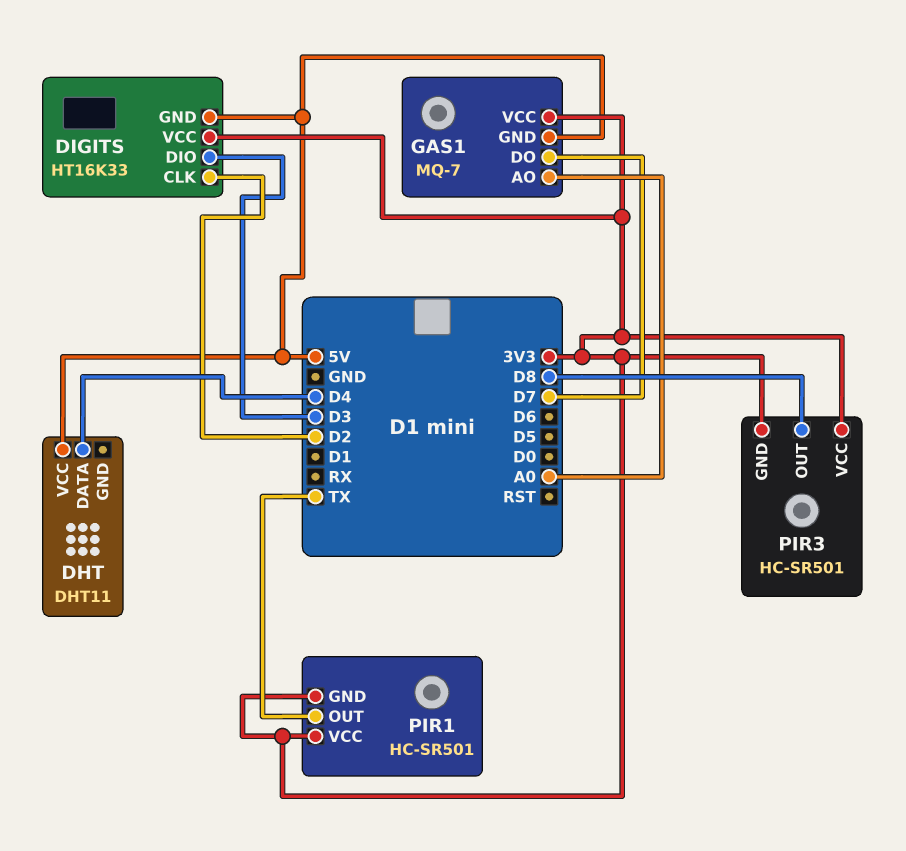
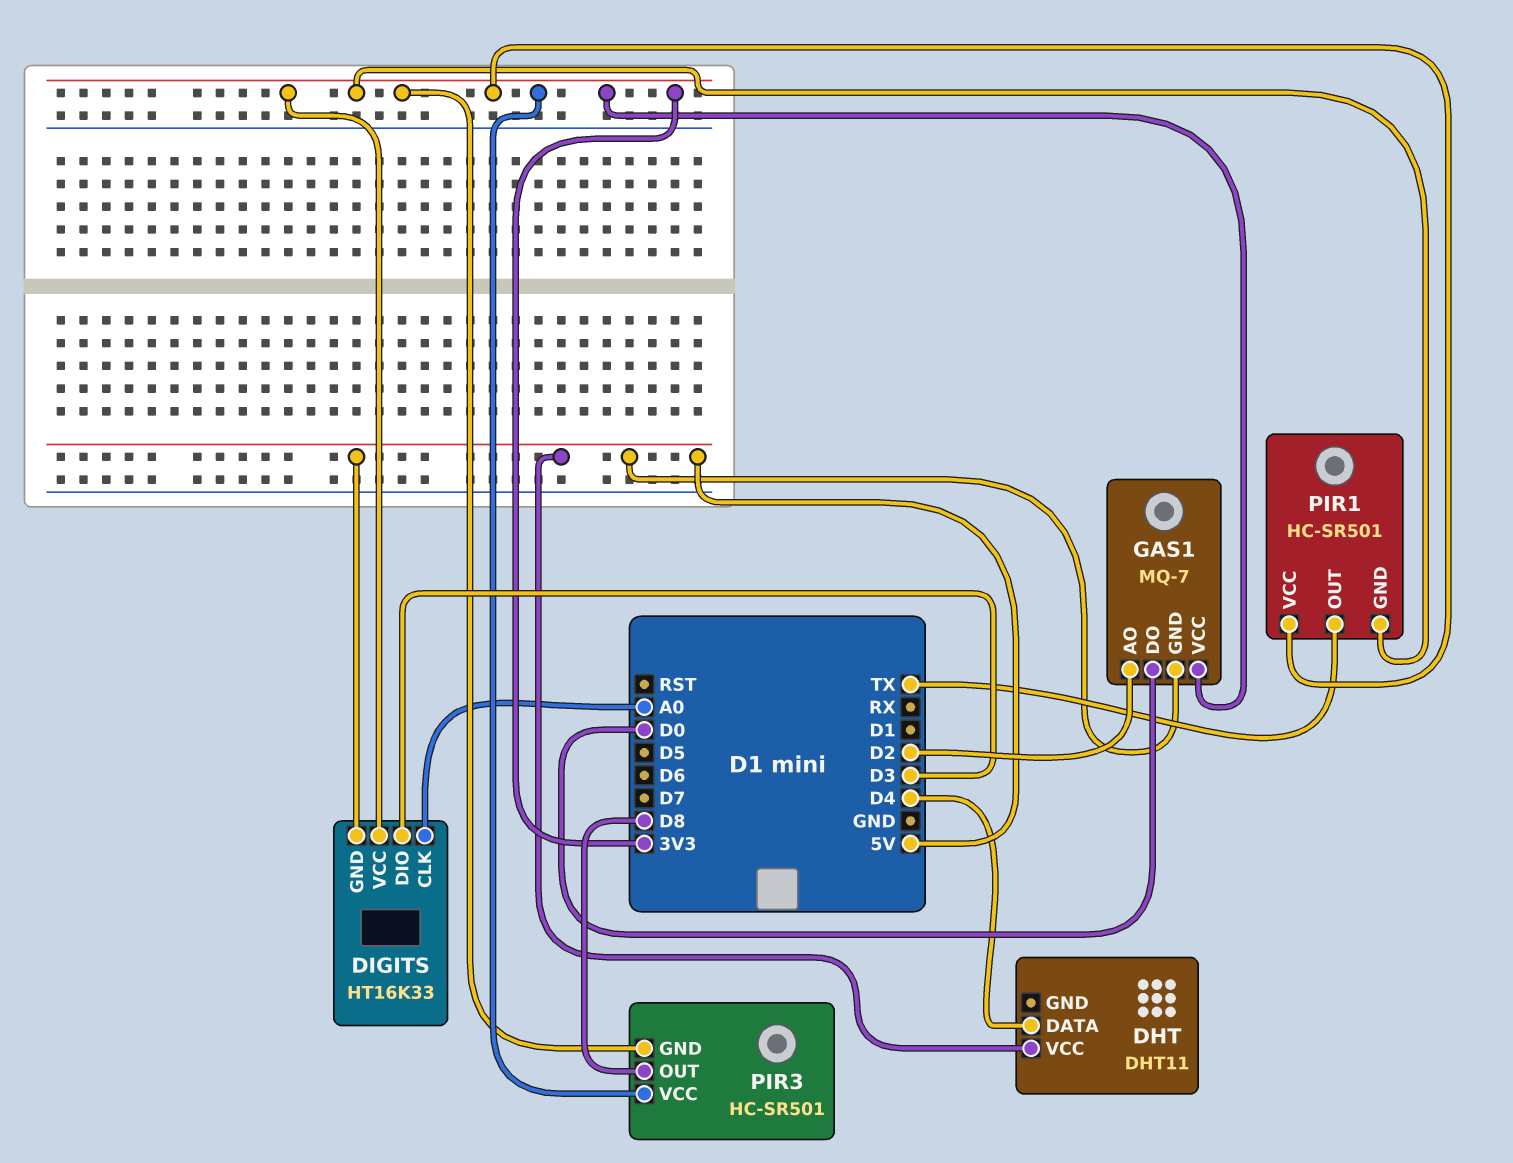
DIGITS pin CLK: D2 -> A0
GAS1 pin AO: A0 -> D2
GAS1 pin DO: D7 -> D0

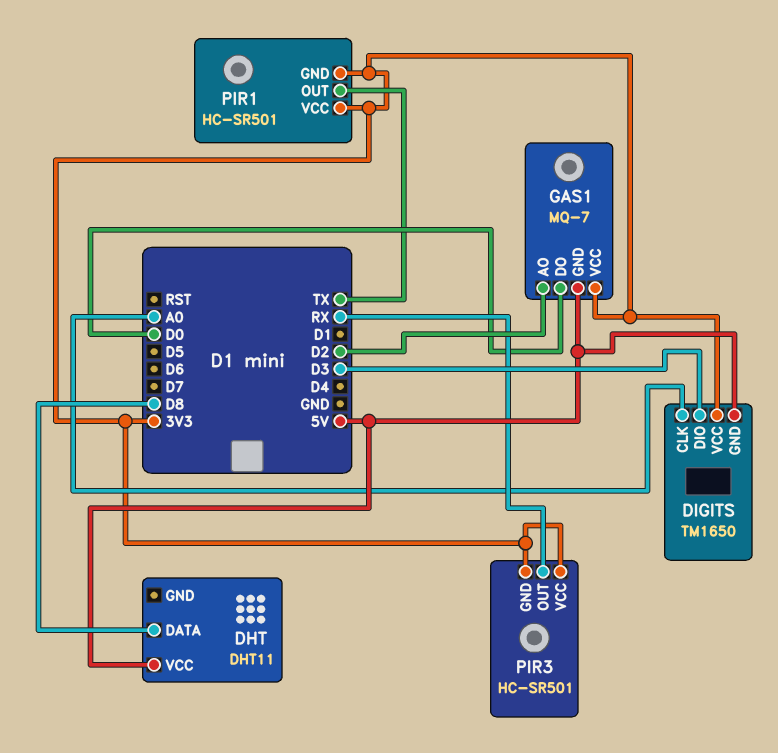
DHT pin DATA: D4 -> D8
DIGITS: HT16K33 -> TM1650
PIR3 pin OUT: D8 -> RX

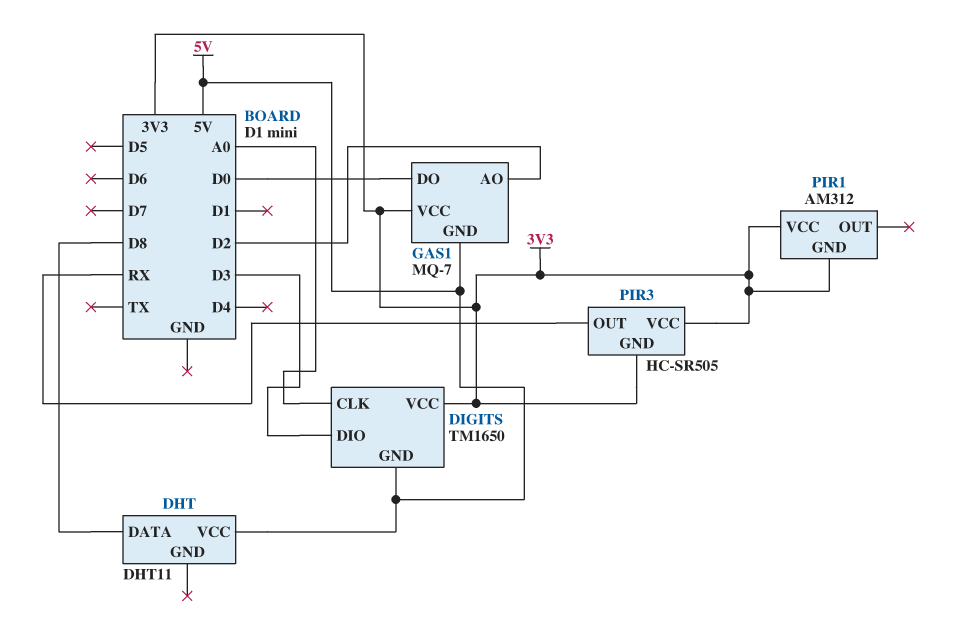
PIR1: HC-SR501 -> AM312
PIR1 pin OUT: TX -> none
PIR3: HC-SR501 -> HC-SR505

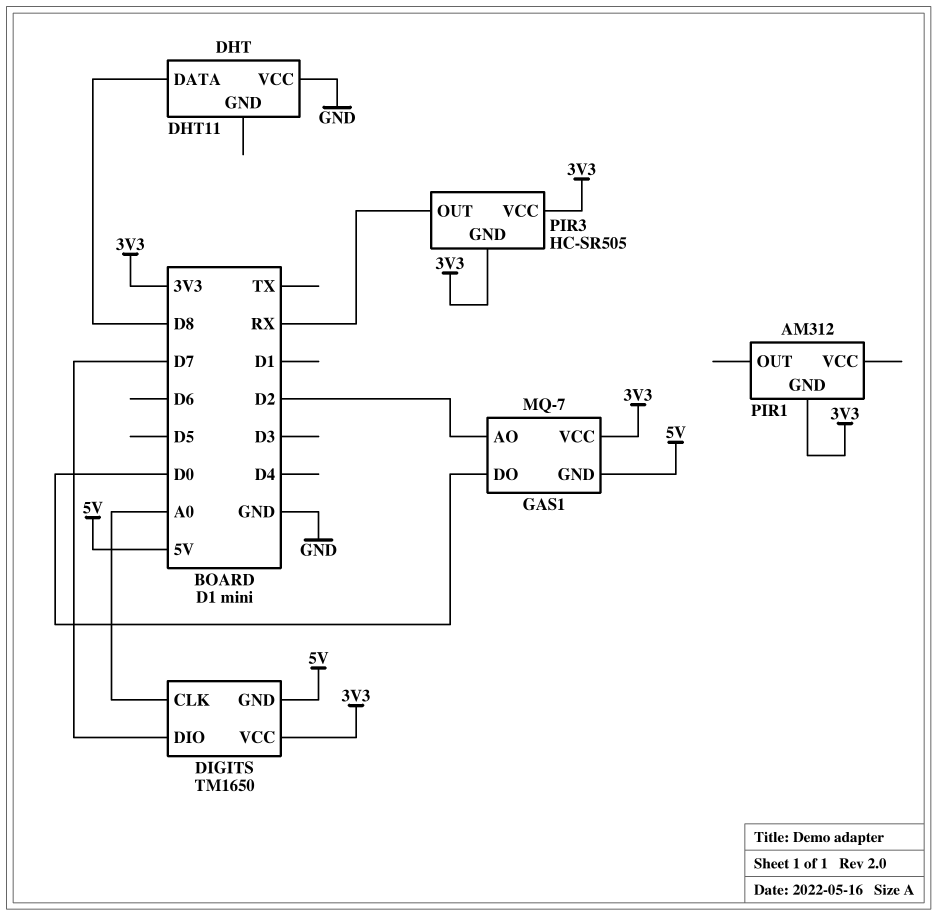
DHT pin VCC: 5V -> GND
DIGITS pin DIO: D3 -> D7
PIR1 pin VCC: 3V3 -> none

